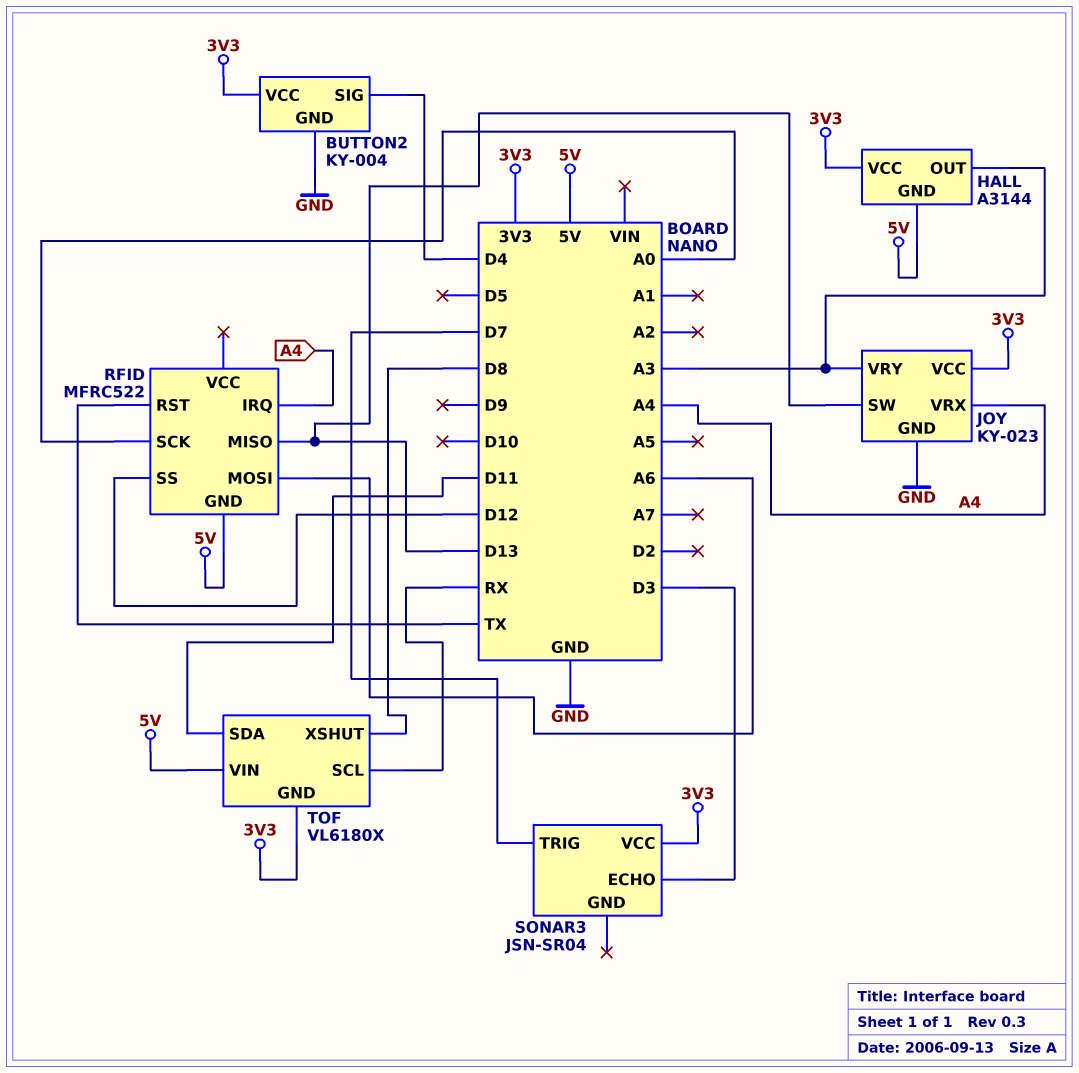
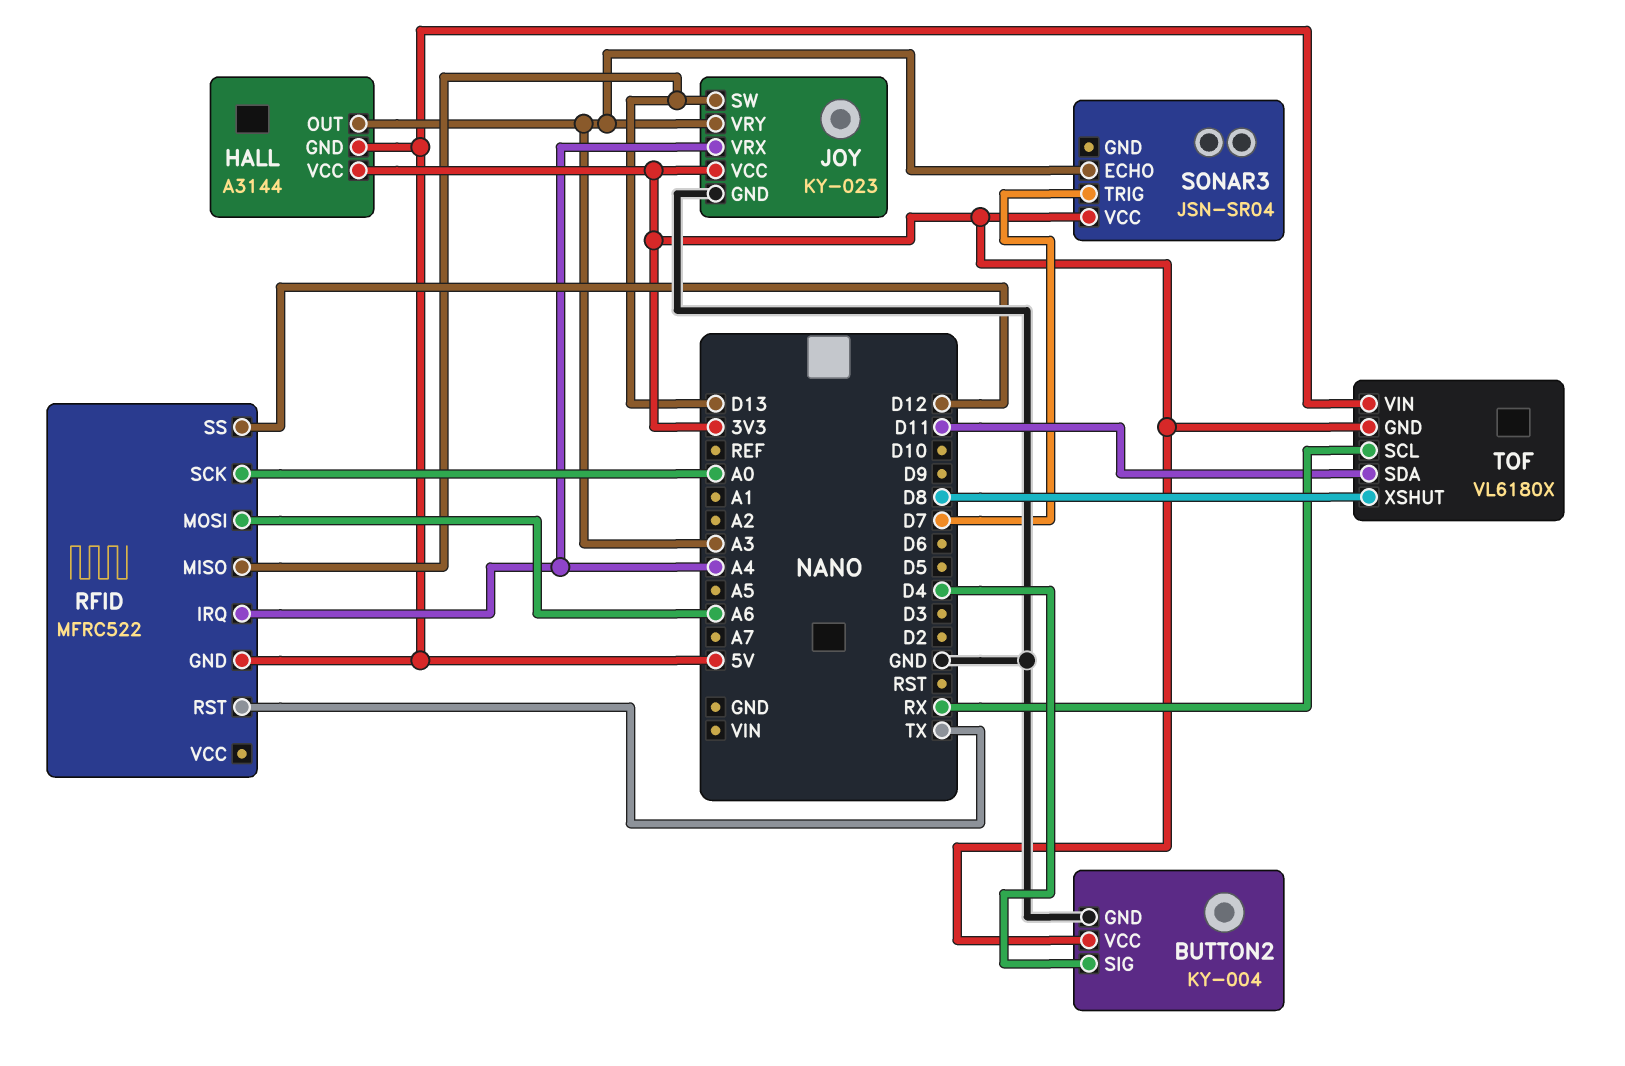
SONAR3 pin ECHO: D3 -> A3

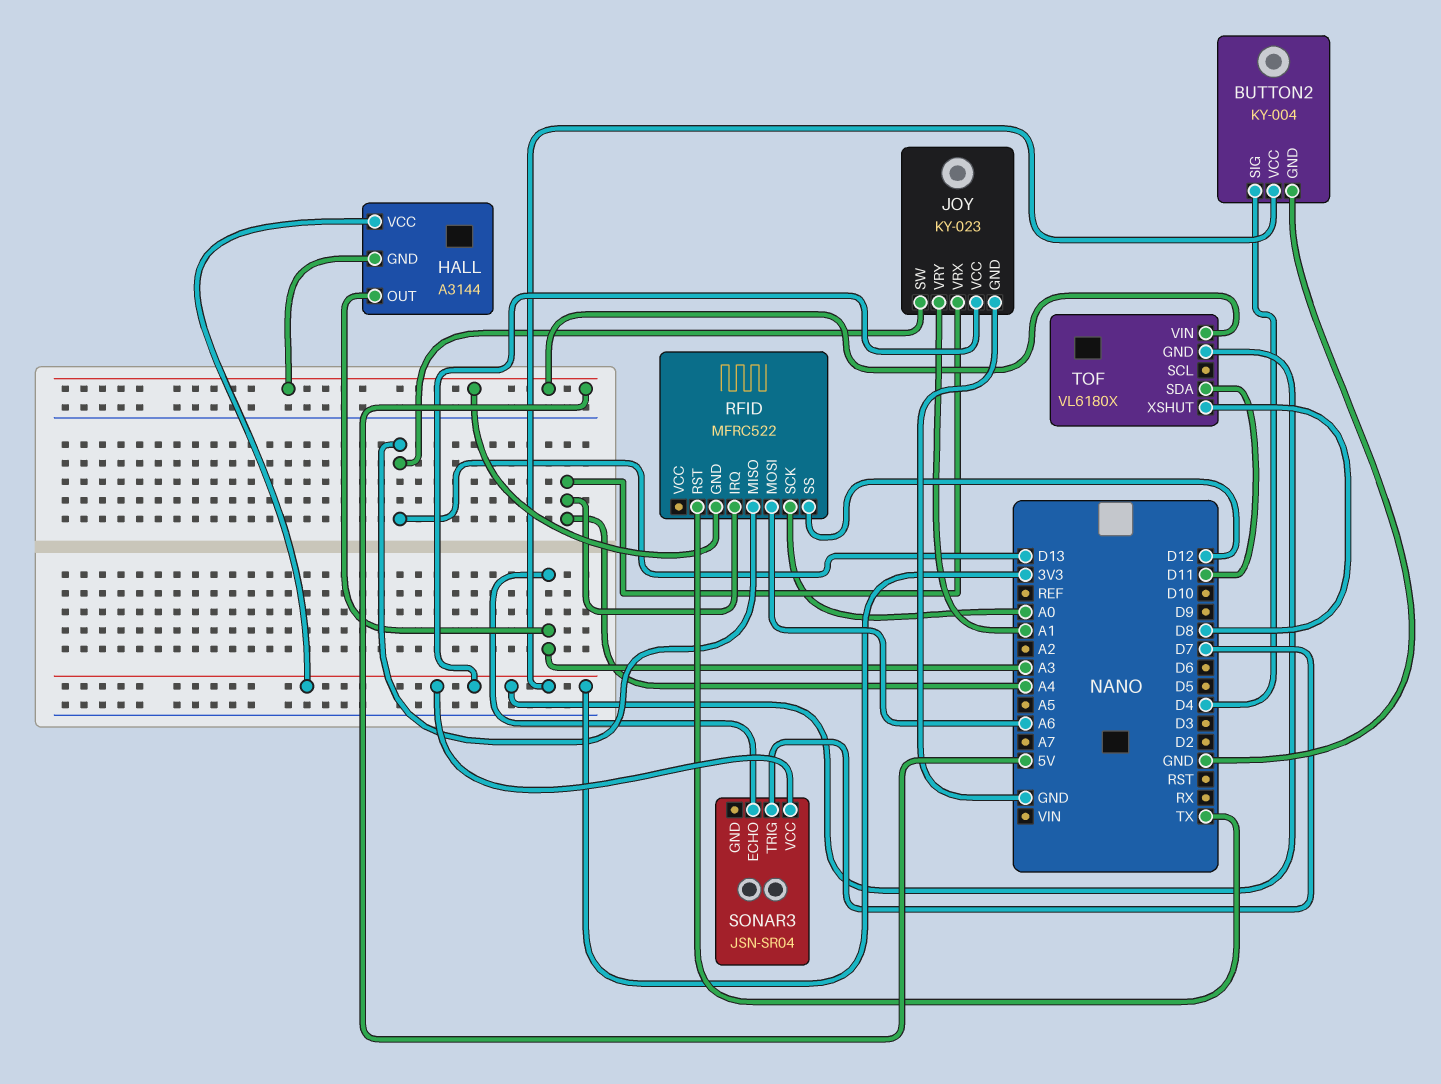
JOY pin VRY: A3 -> A1
TOF pin SCL: RX -> none

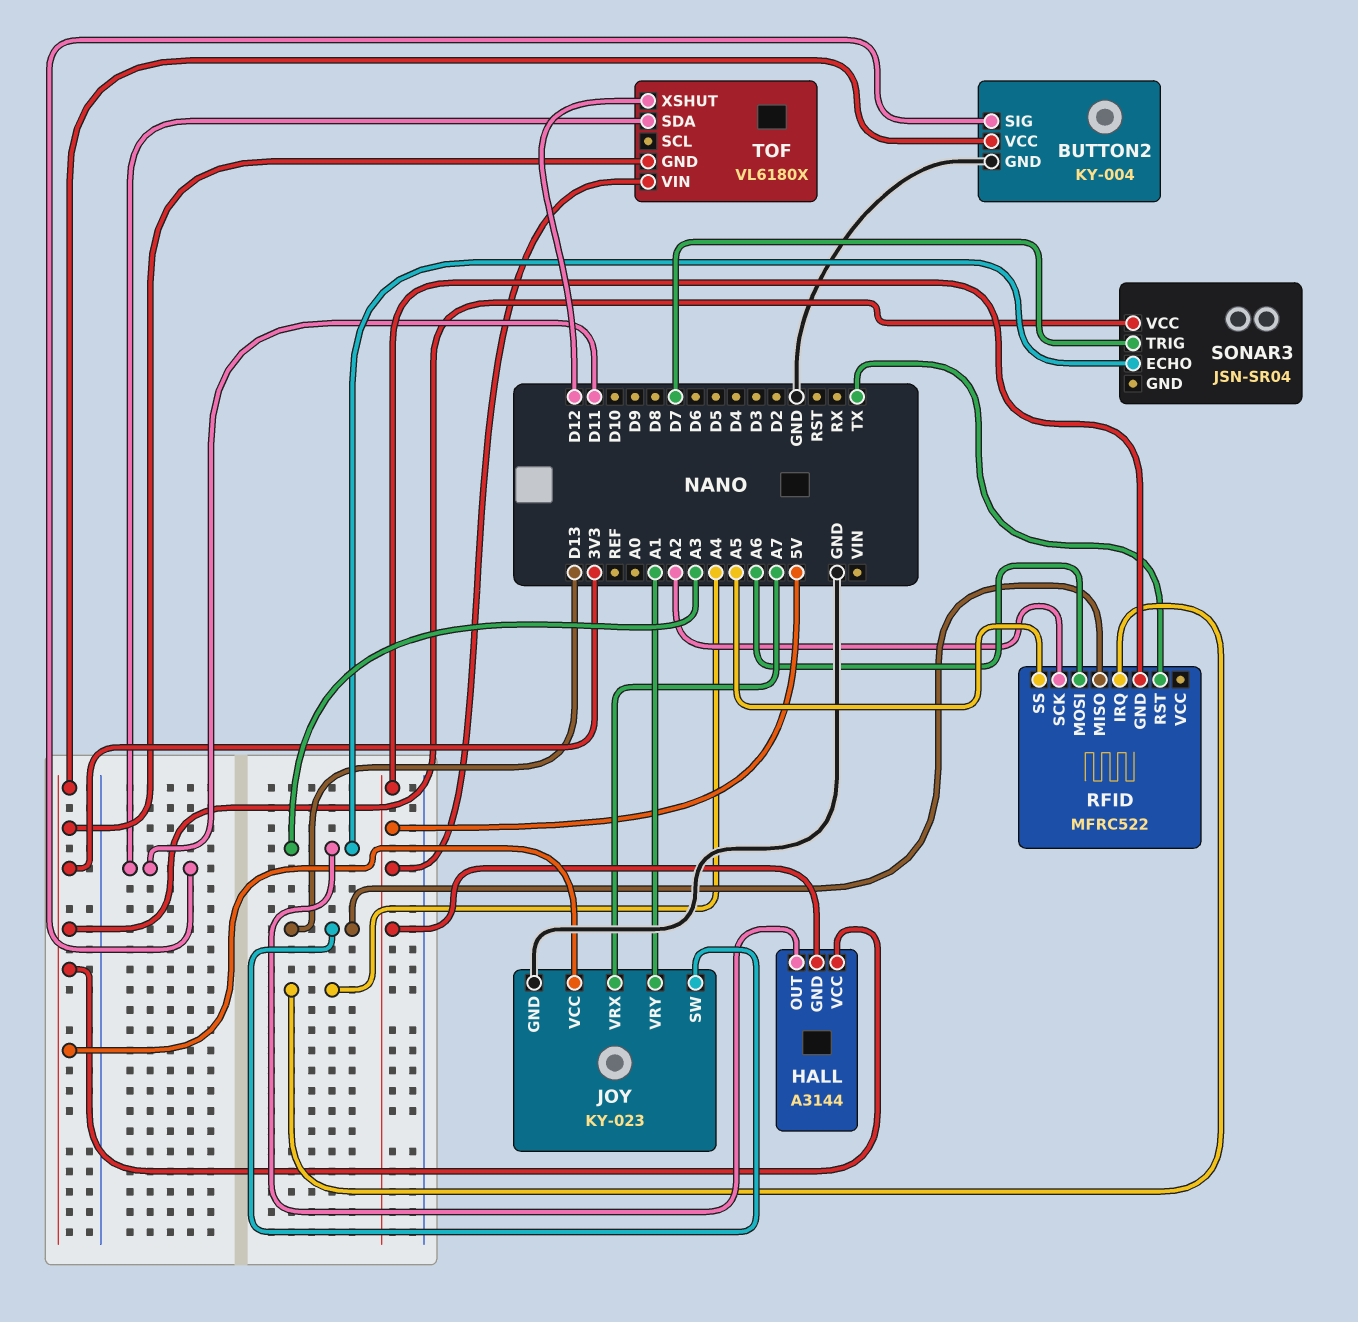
BUTTON2 pin SIG: D4 -> D11
JOY pin VRX: A4 -> A7
RFID pin SCK: A0 -> A2
RFID pin SS: D12 -> A5
TOF pin XSHUT: D8 -> D12

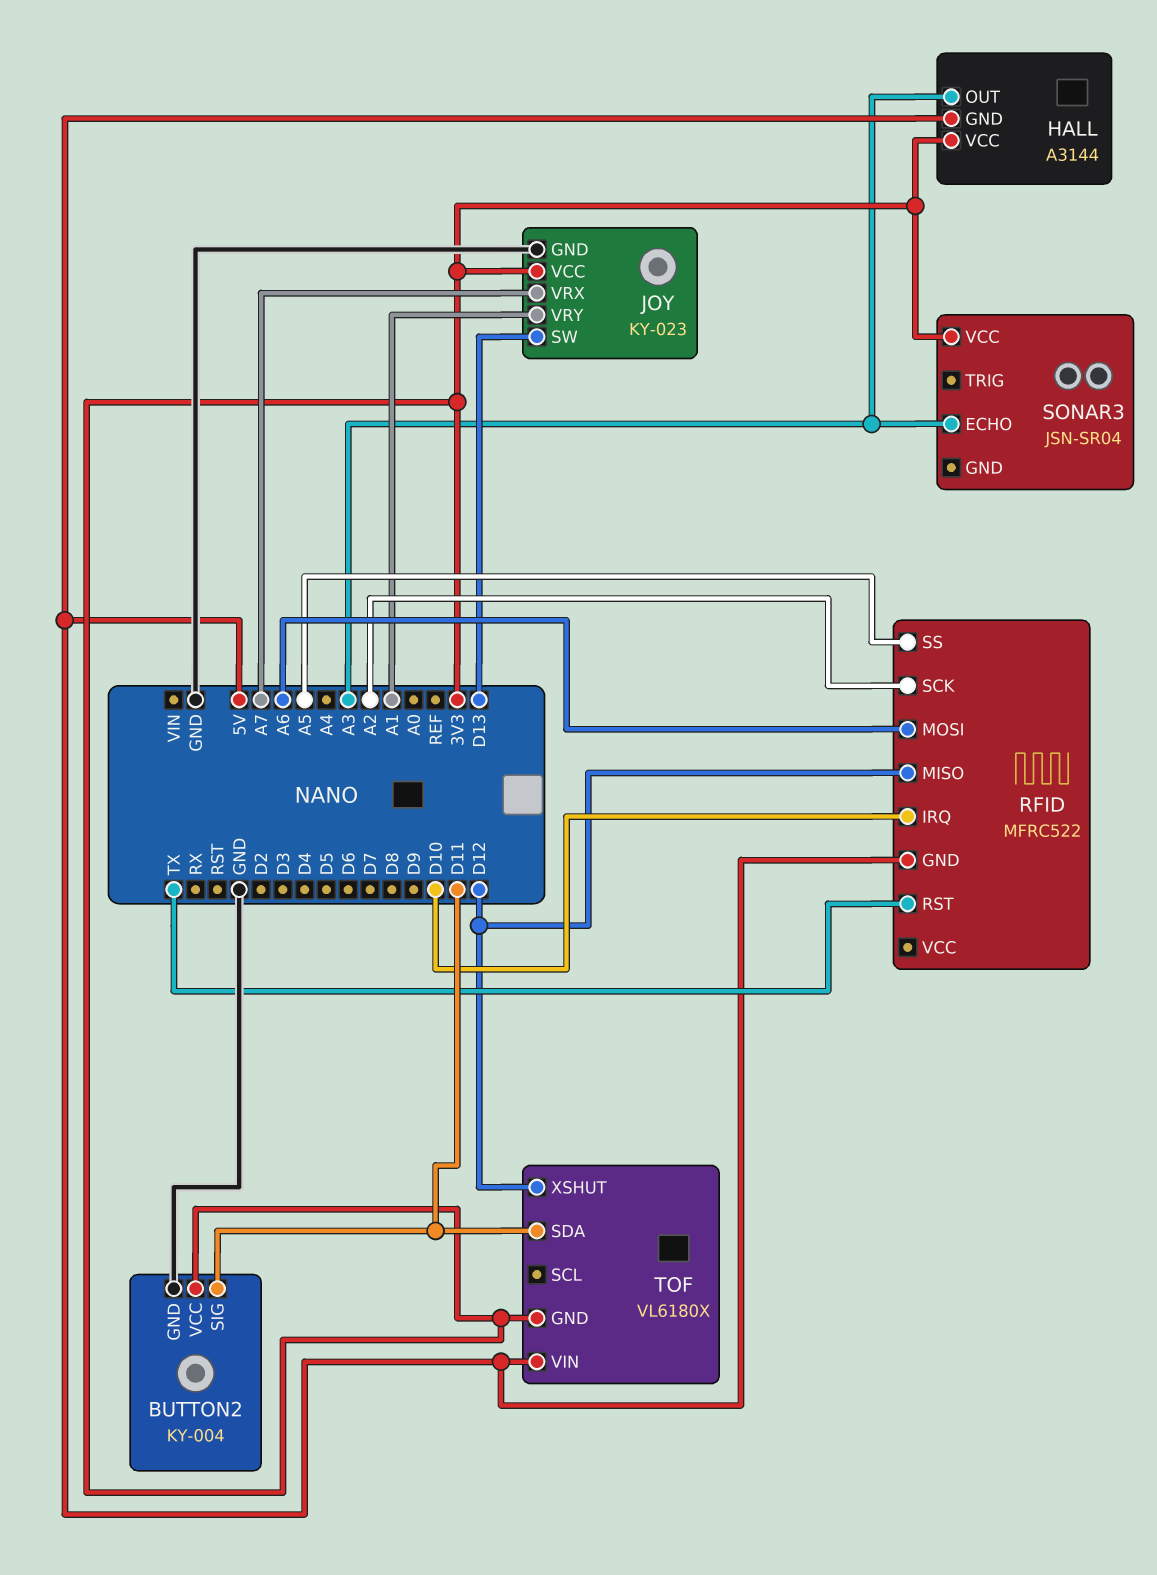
RFID pin IRQ: A4 -> D10
RFID pin MISO: D13 -> D12
SONAR3 pin TRIG: D7 -> none

